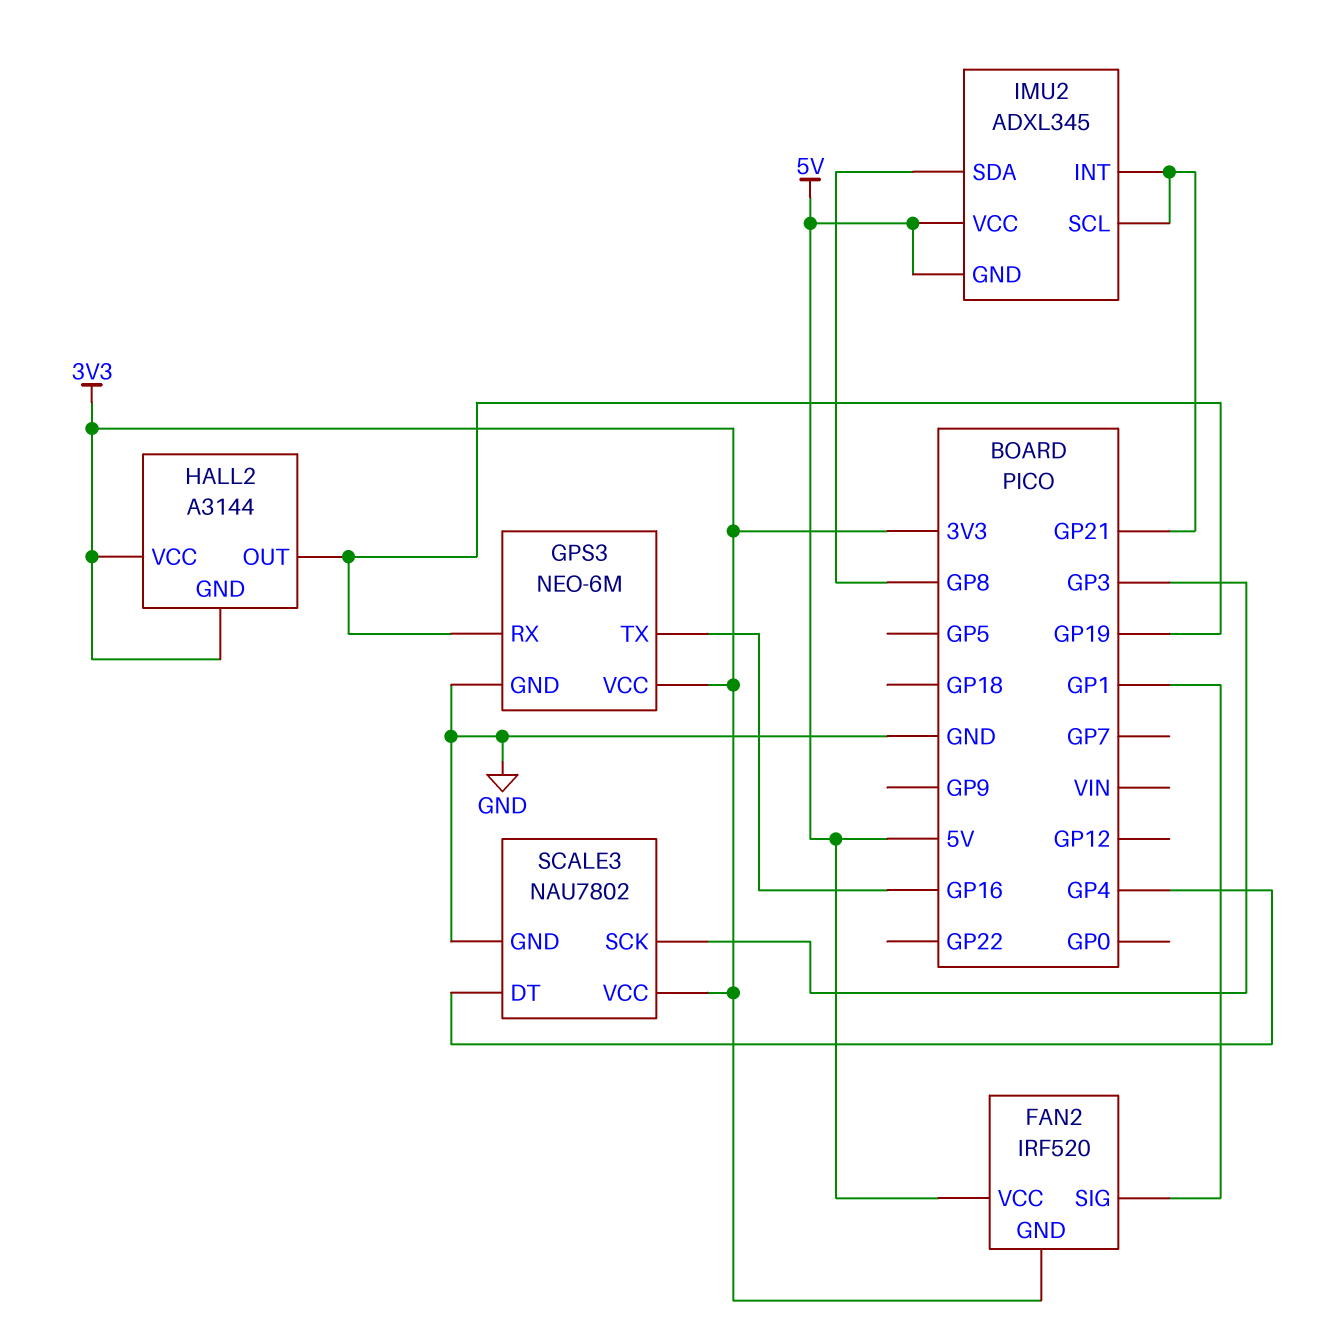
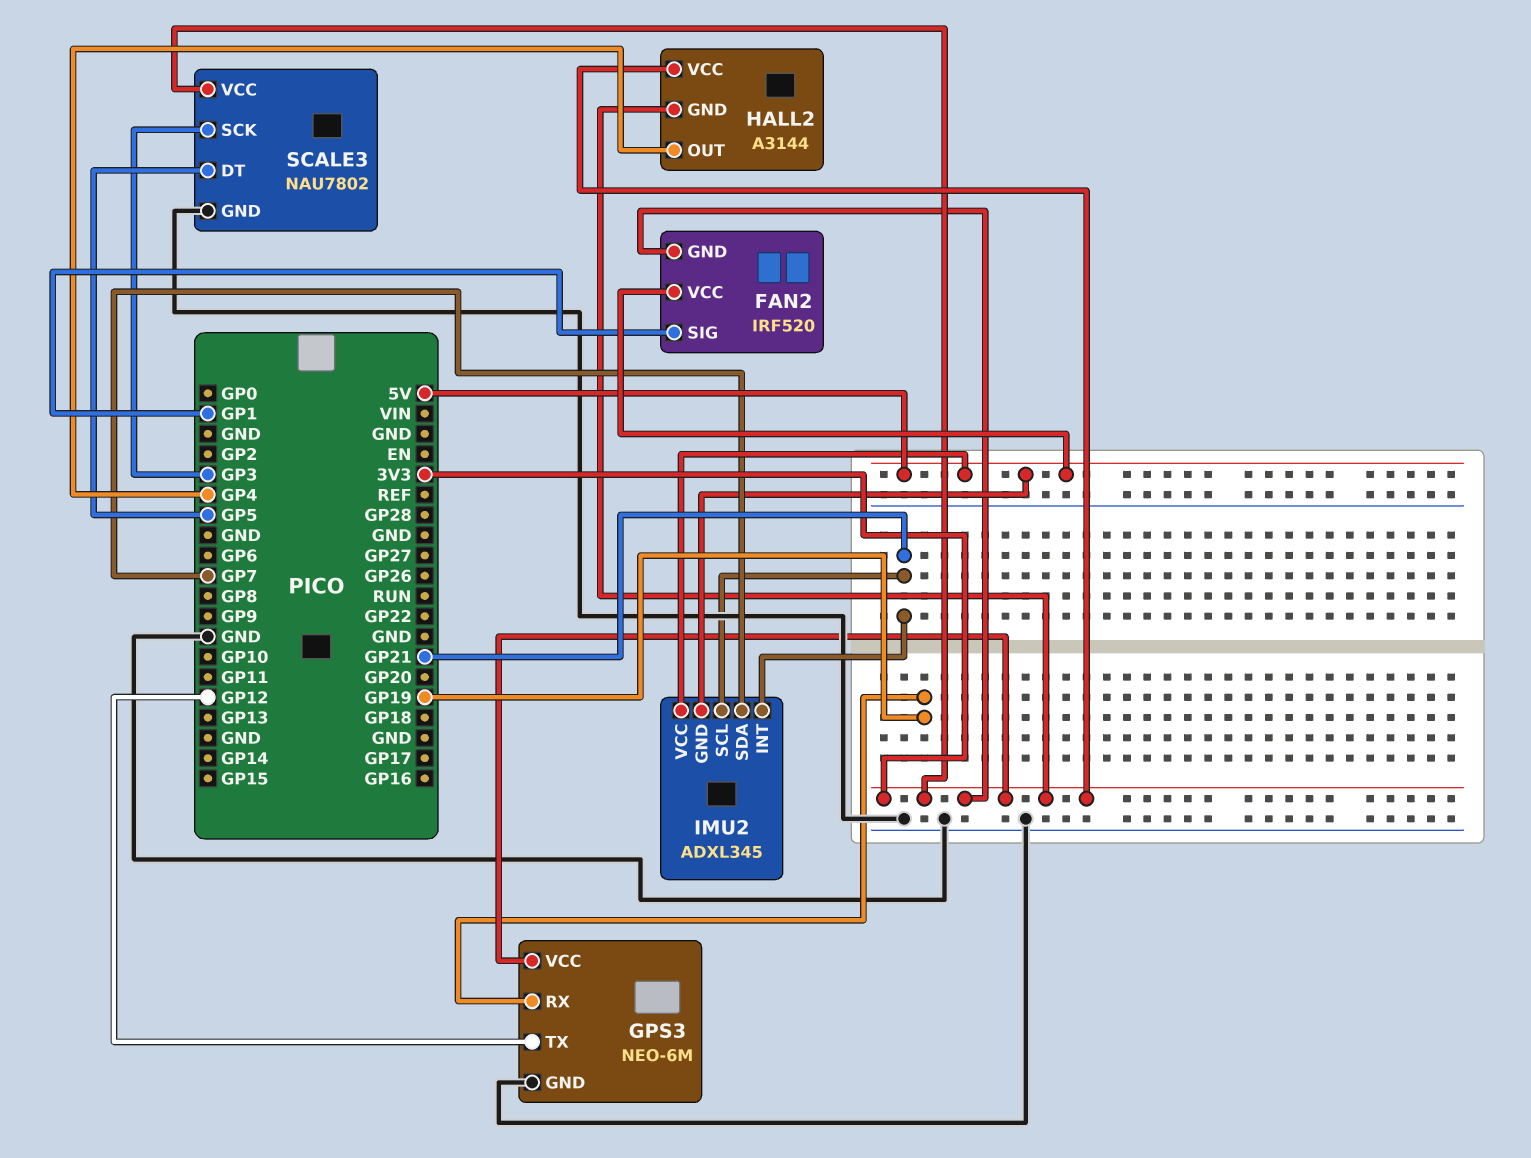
GPS3 pin TX: GP16 -> GP12
HALL2 pin OUT: GP19 -> GP4
IMU2 pin SDA: GP8 -> GP7
SCALE3 pin DT: GP4 -> GP5

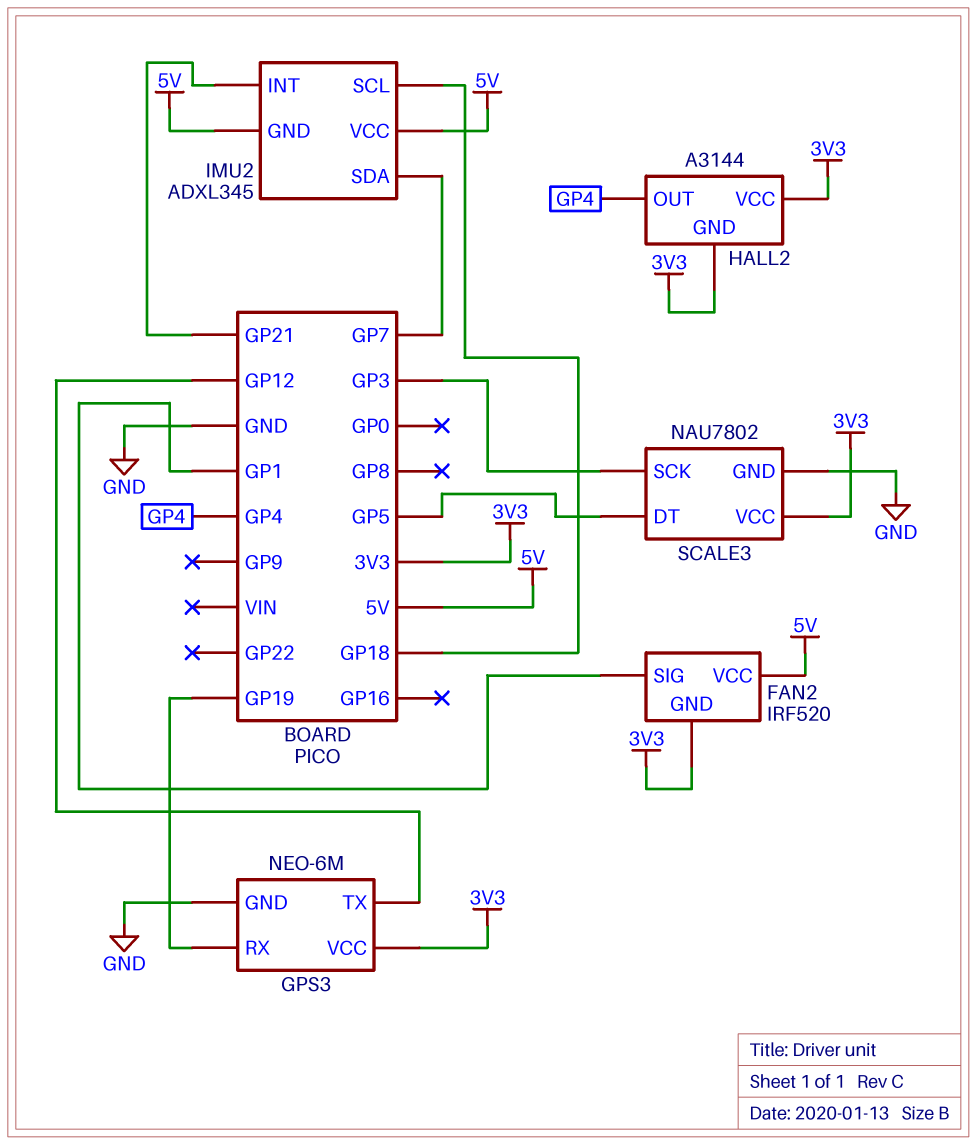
IMU2 pin SCL: GP21 -> GP18

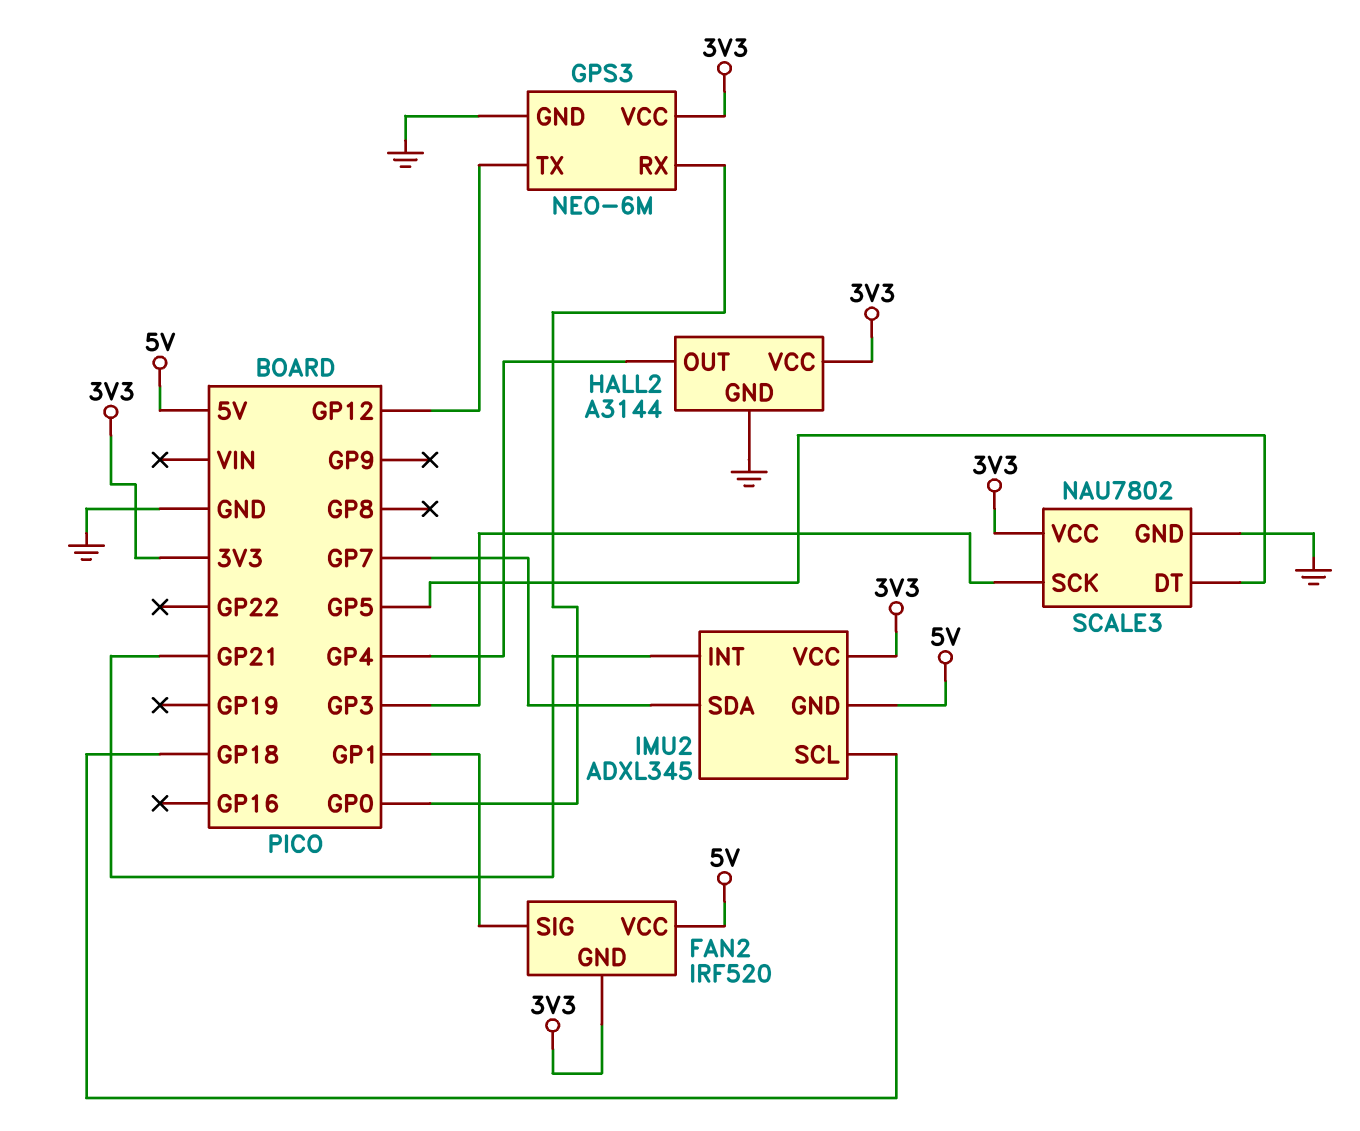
GPS3 pin RX: GP19 -> GP0
HALL2 pin GND: 3V3 -> GND
IMU2 pin VCC: 5V -> 3V3

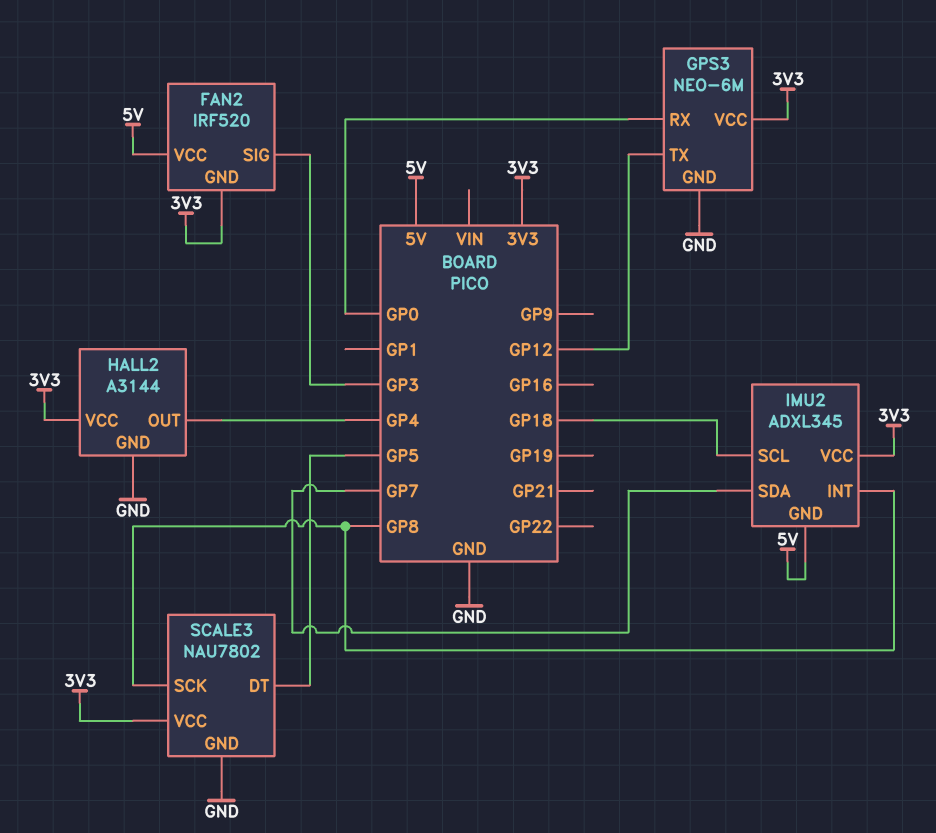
FAN2 pin SIG: GP1 -> GP3
IMU2 pin INT: GP21 -> GP8
SCALE3 pin SCK: GP3 -> GP8

